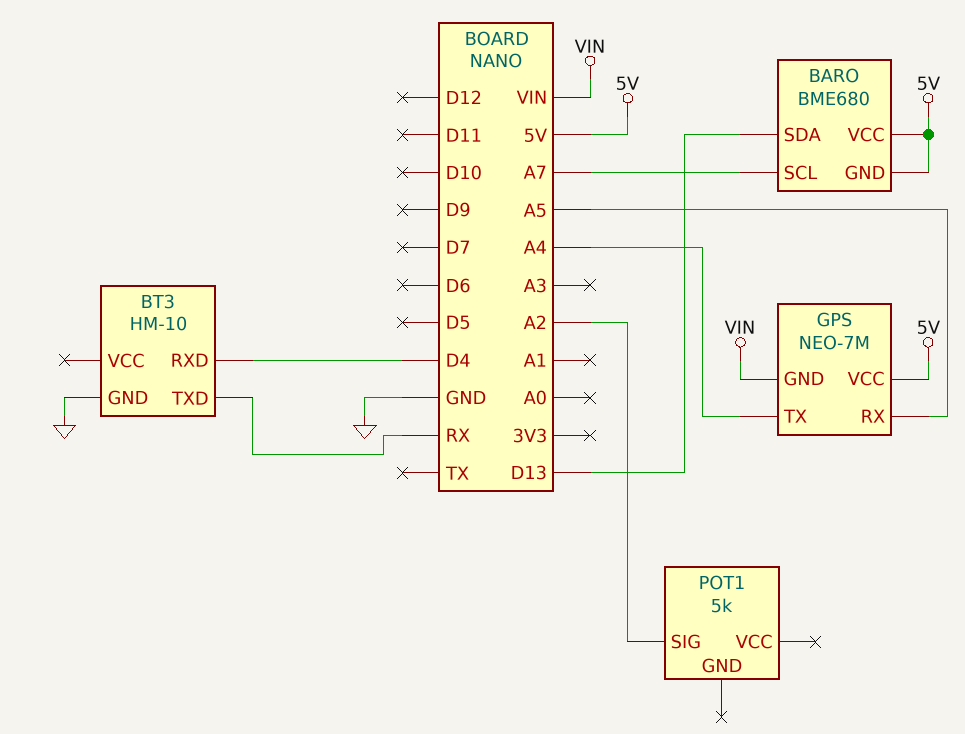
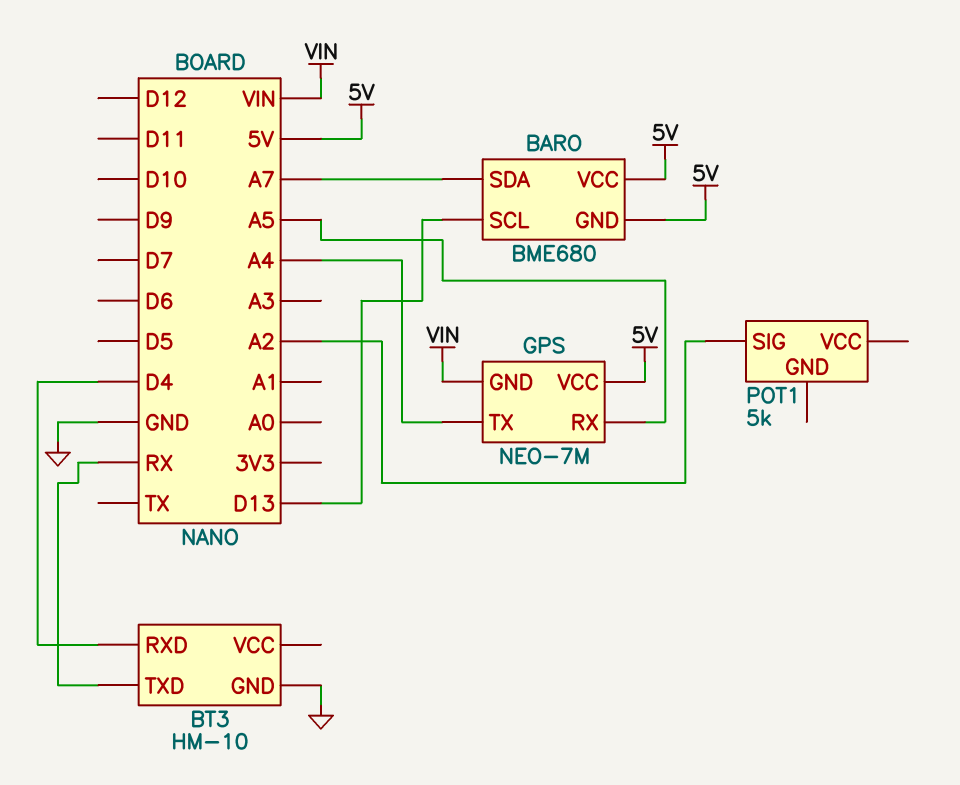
BARO pin SCL: A7 -> D13
BARO pin SDA: D13 -> A7

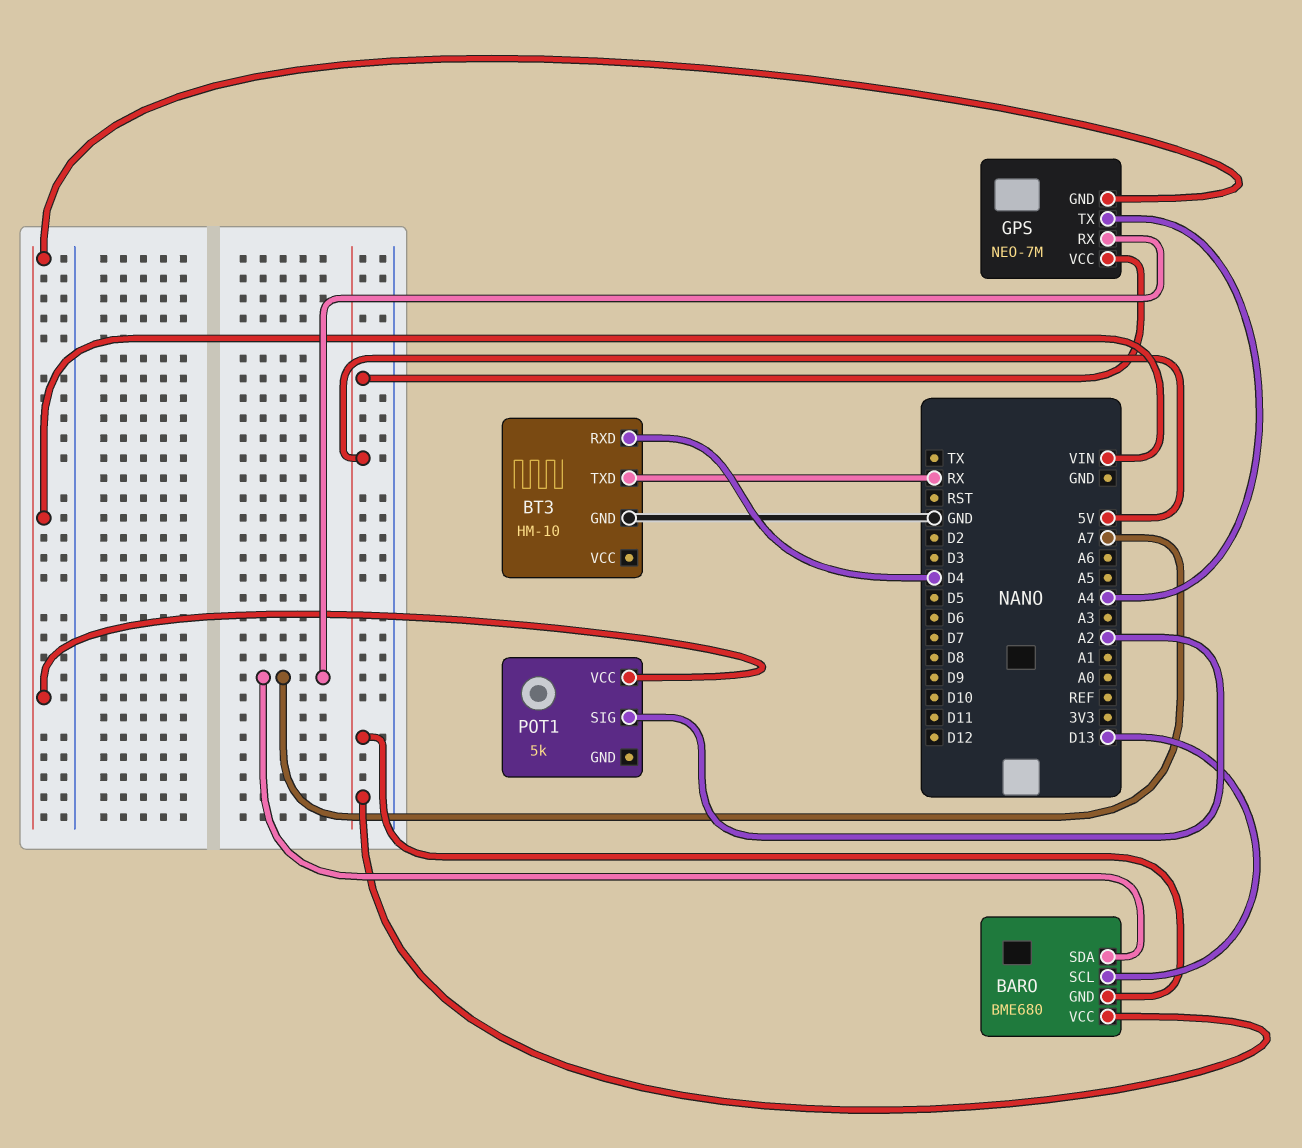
GPS pin RX: A5 -> A7
POT1 pin VCC: none -> VIN

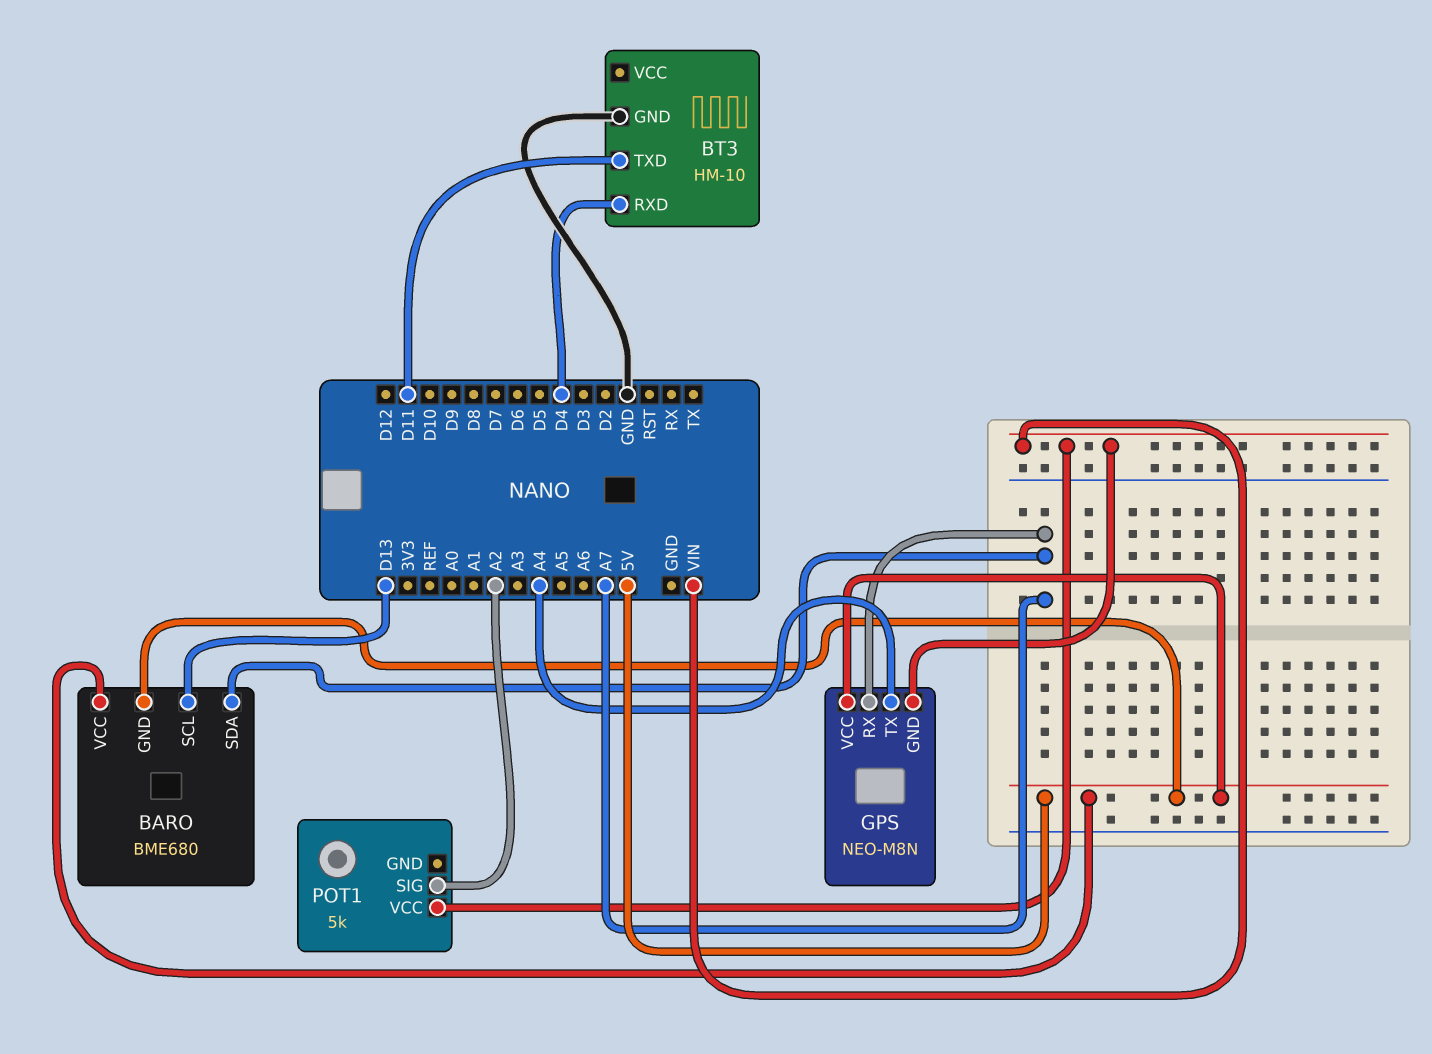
BT3 pin TXD: RX -> D11
GPS: NEO-7M -> NEO-M8N

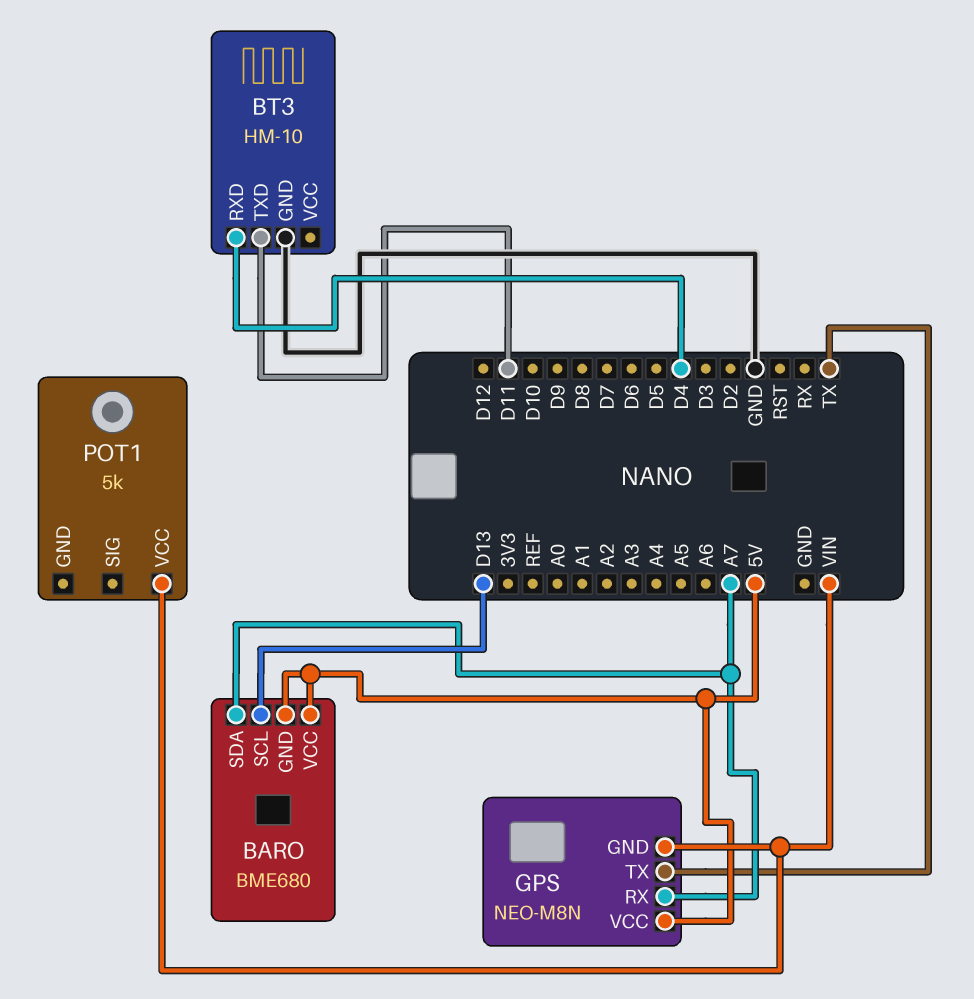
GPS pin TX: A4 -> TX
POT1 pin SIG: A2 -> none

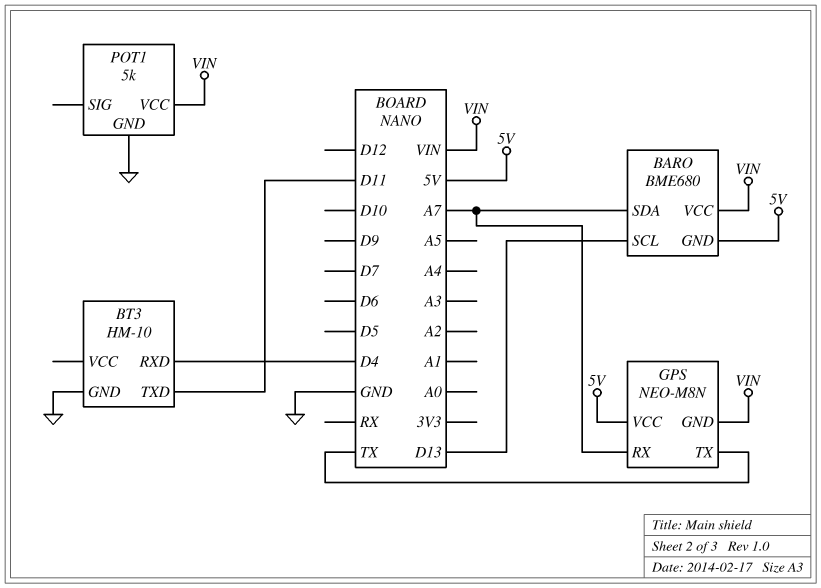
BARO pin VCC: 5V -> VIN
POT1 pin GND: none -> GND

